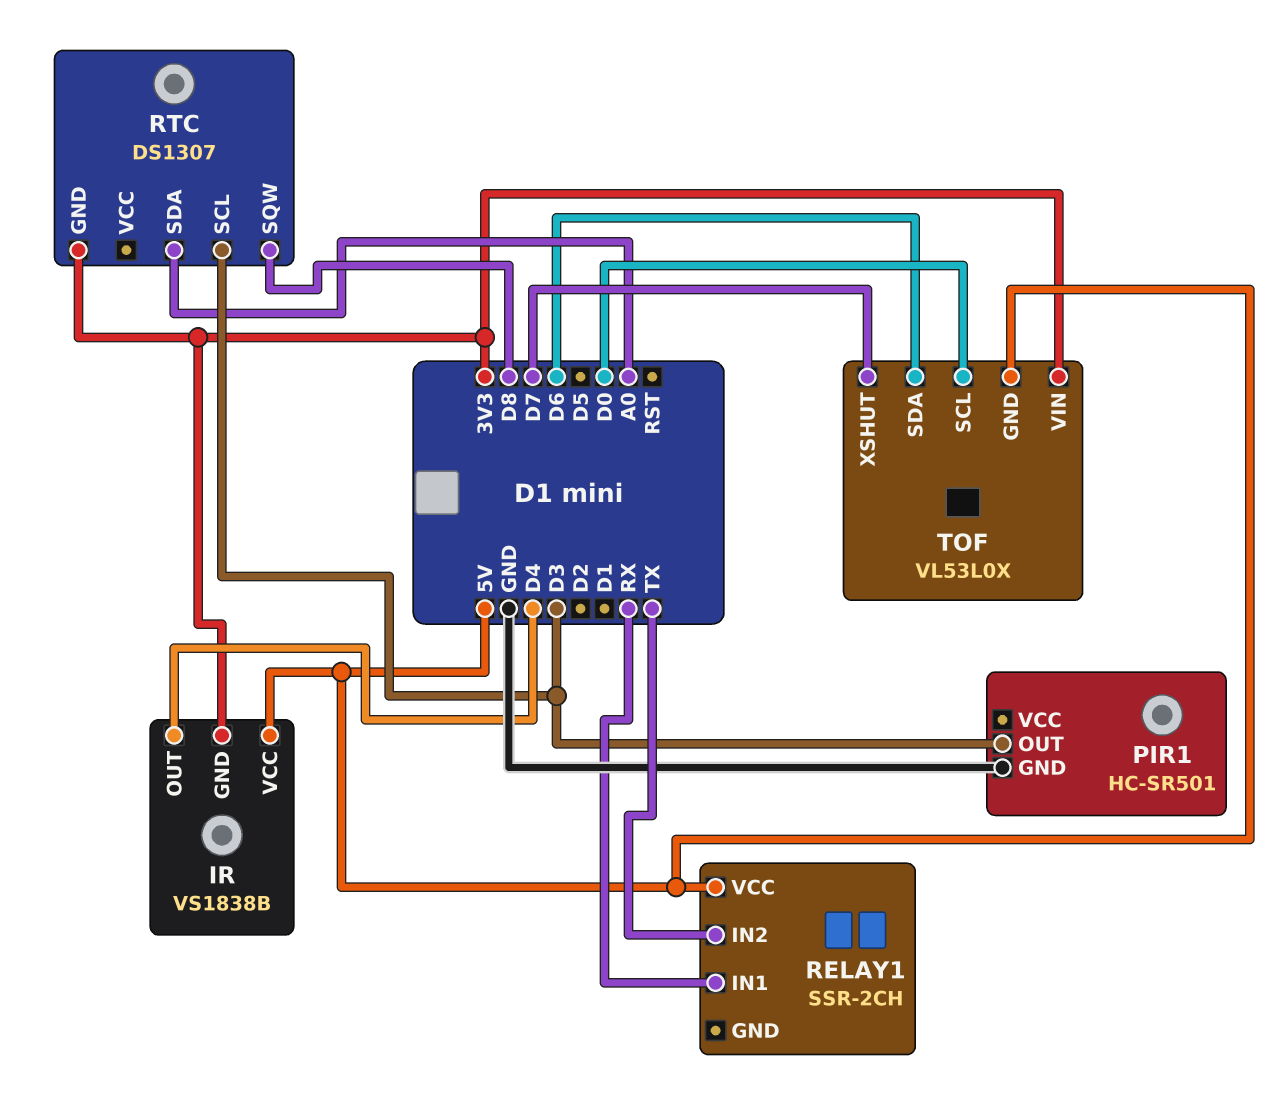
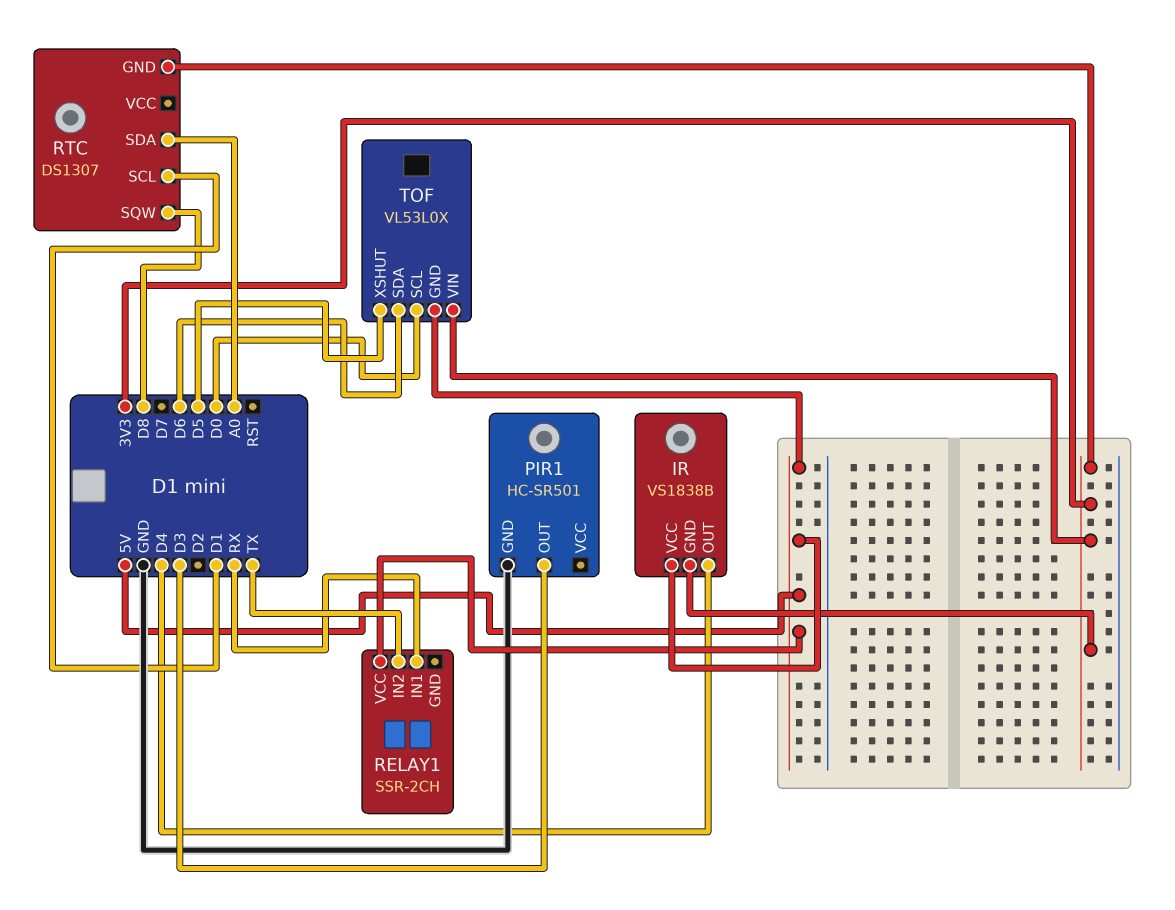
RTC pin SCL: D3 -> D1
TOF pin XSHUT: D7 -> D5

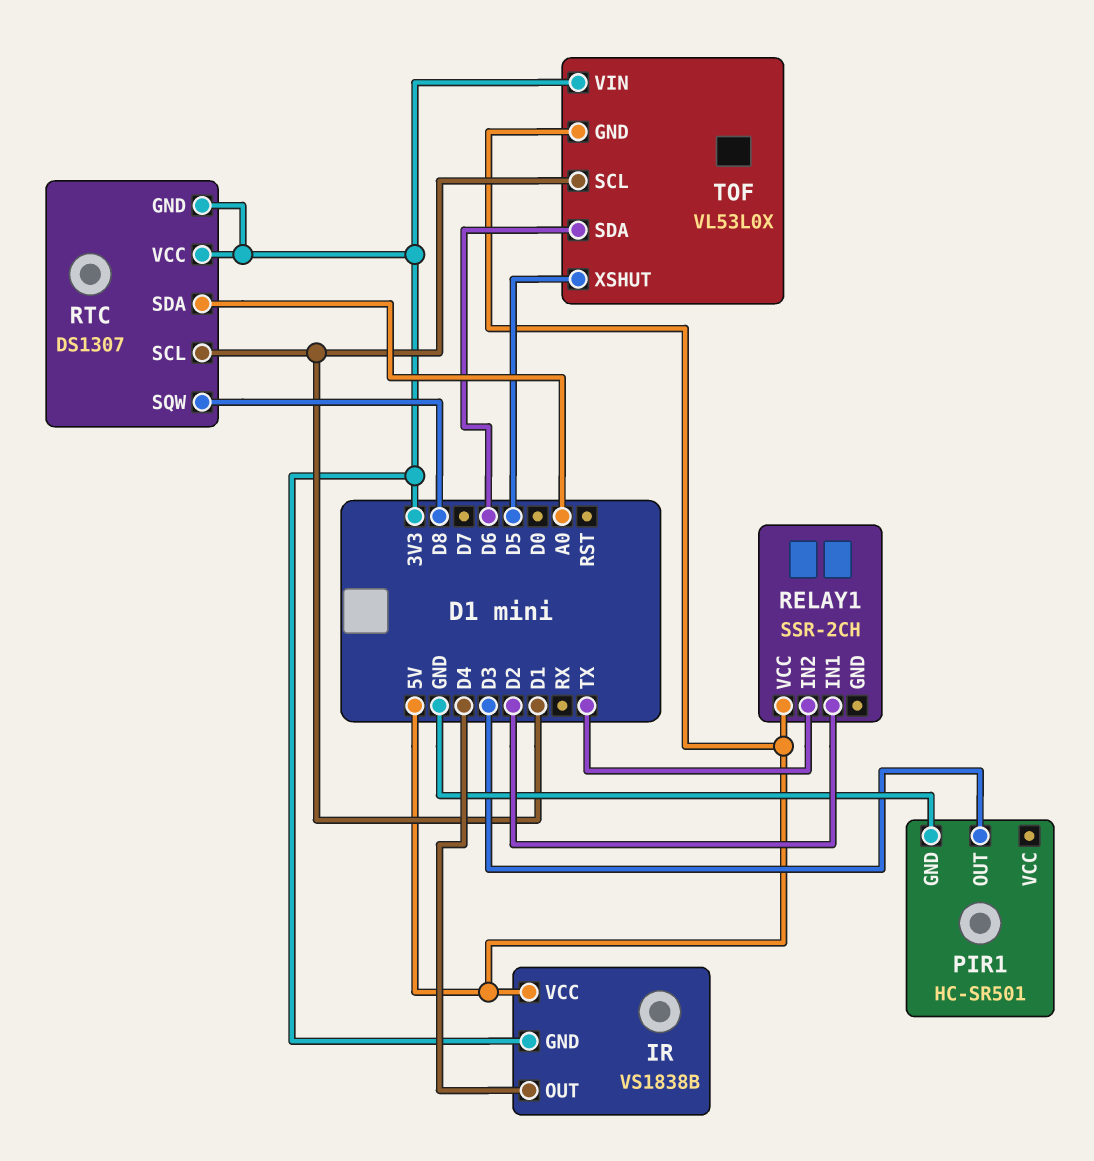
RELAY1 pin IN1: RX -> D2
RTC pin VCC: none -> 3V3
TOF pin SCL: D0 -> D1

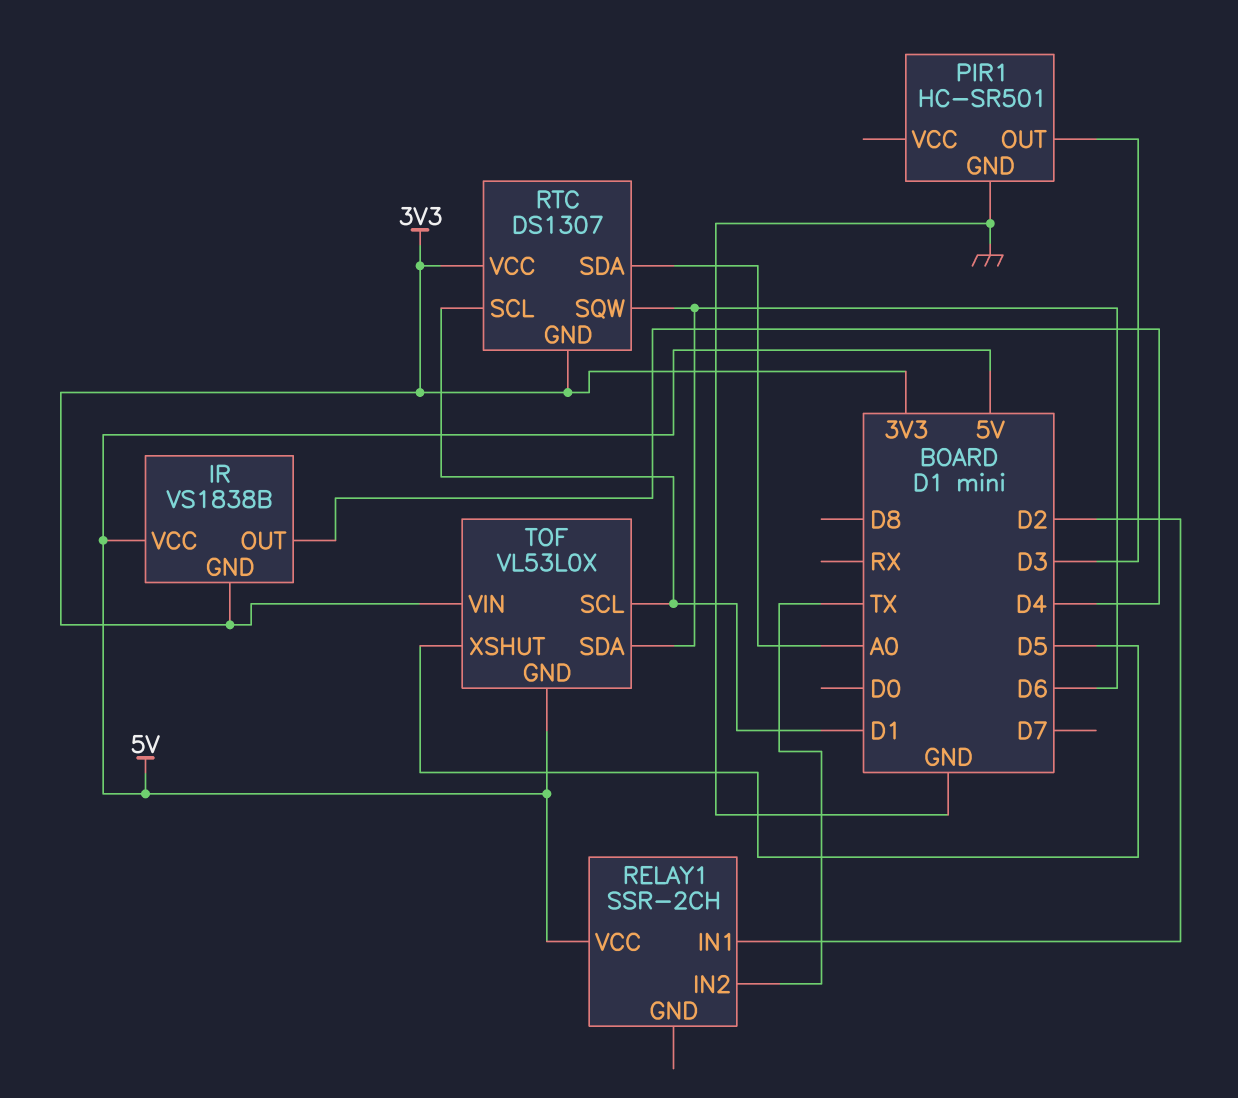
RTC pin SQW: D8 -> D6

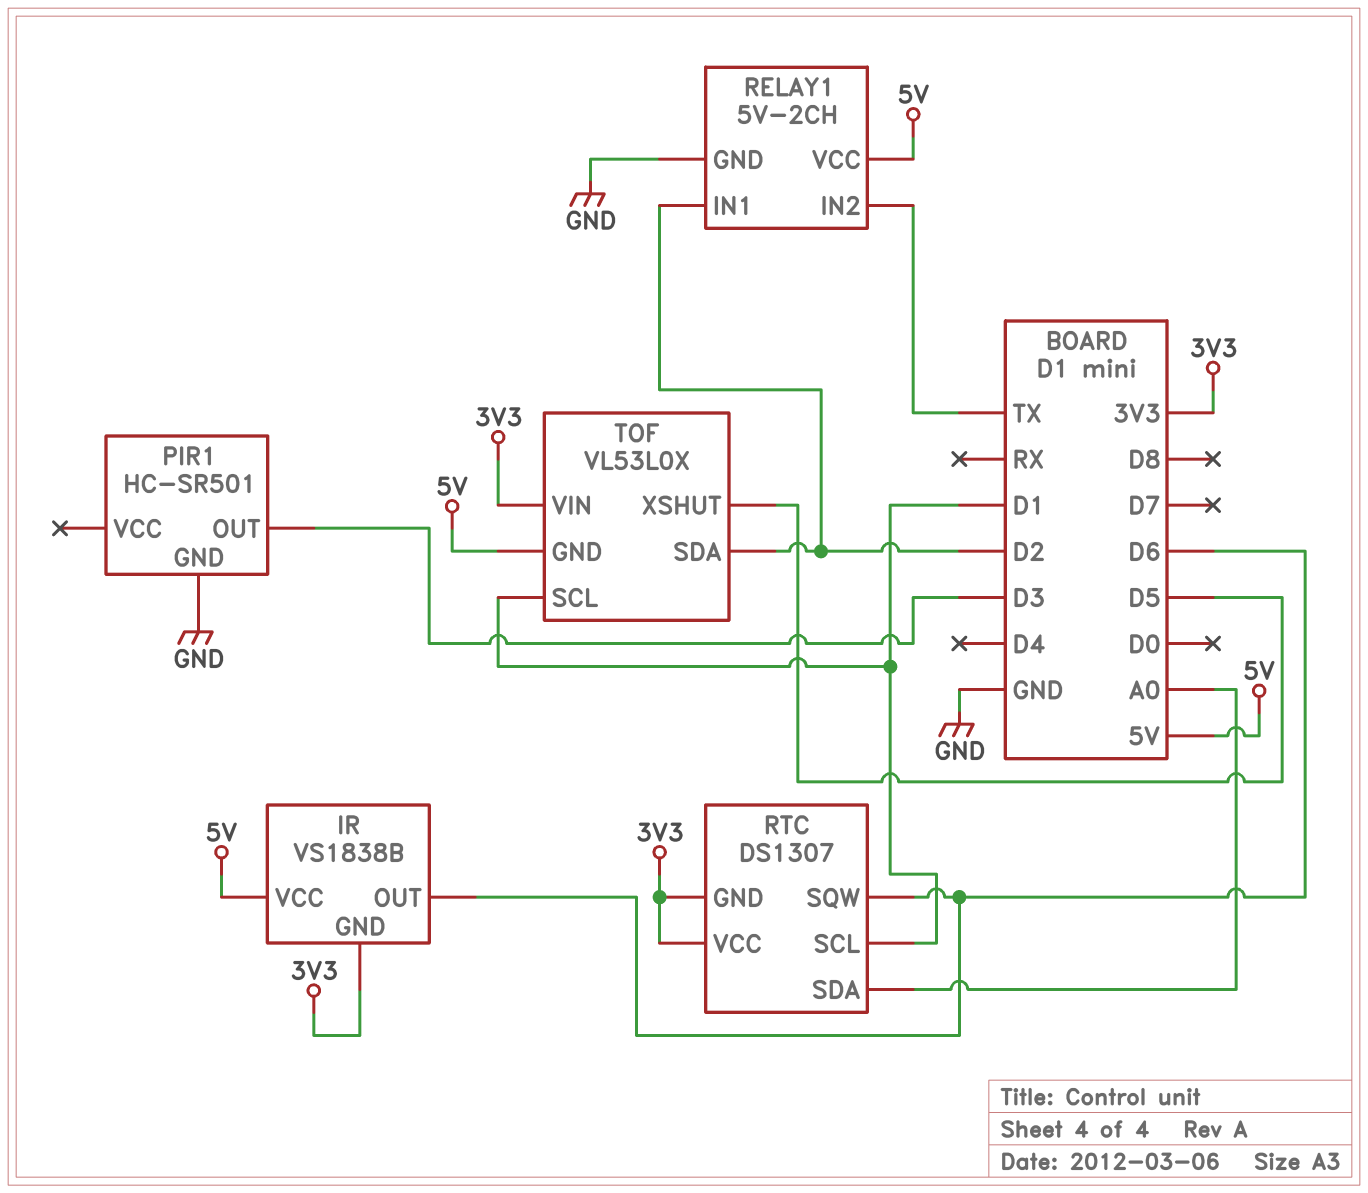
IR pin OUT: D4 -> D6
RELAY1: SSR-2CH -> 5V-2CH
RELAY1 pin GND: none -> GND
TOF pin SDA: D6 -> D2

